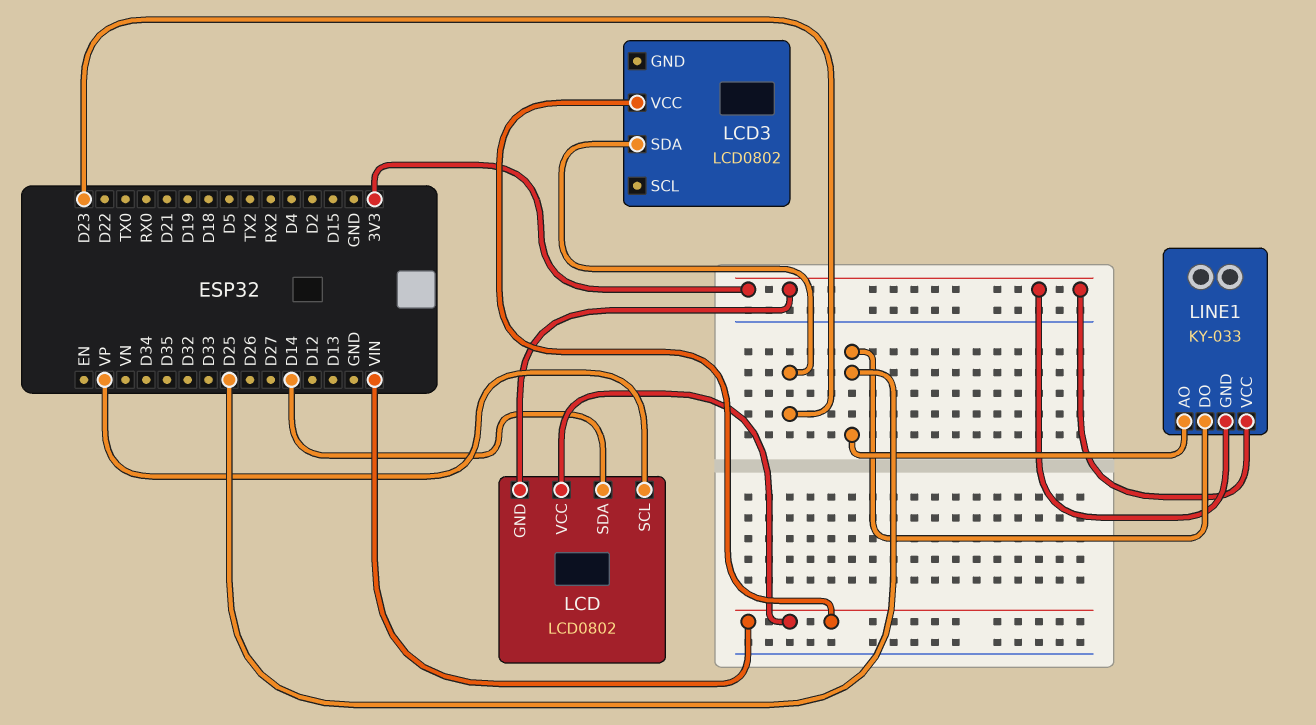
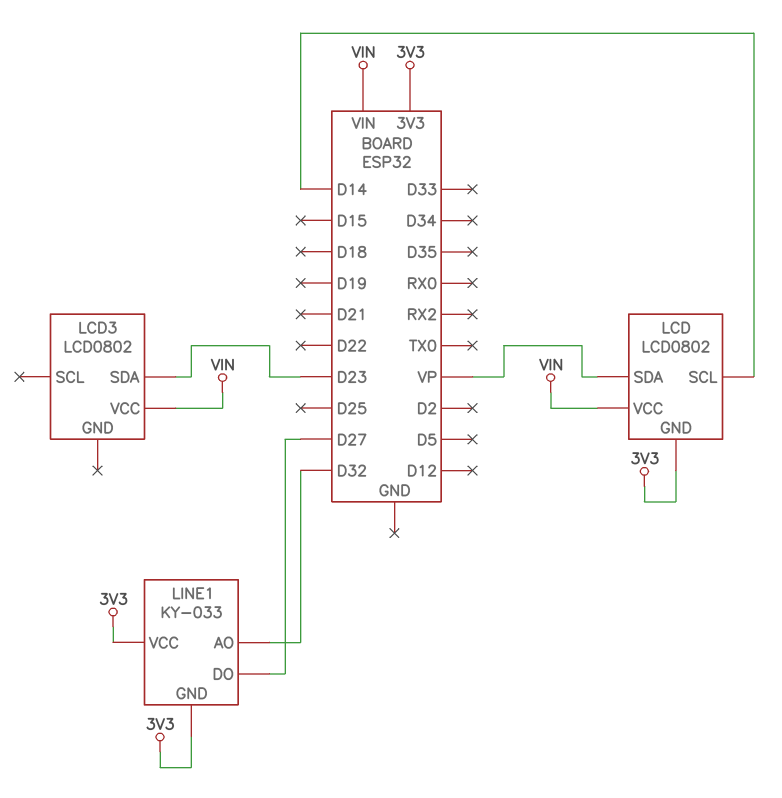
LCD pin SCL: VP -> D14
LCD pin SDA: D14 -> VP
LINE1 pin AO: D25 -> D32
LINE1 pin DO: D25 -> D27

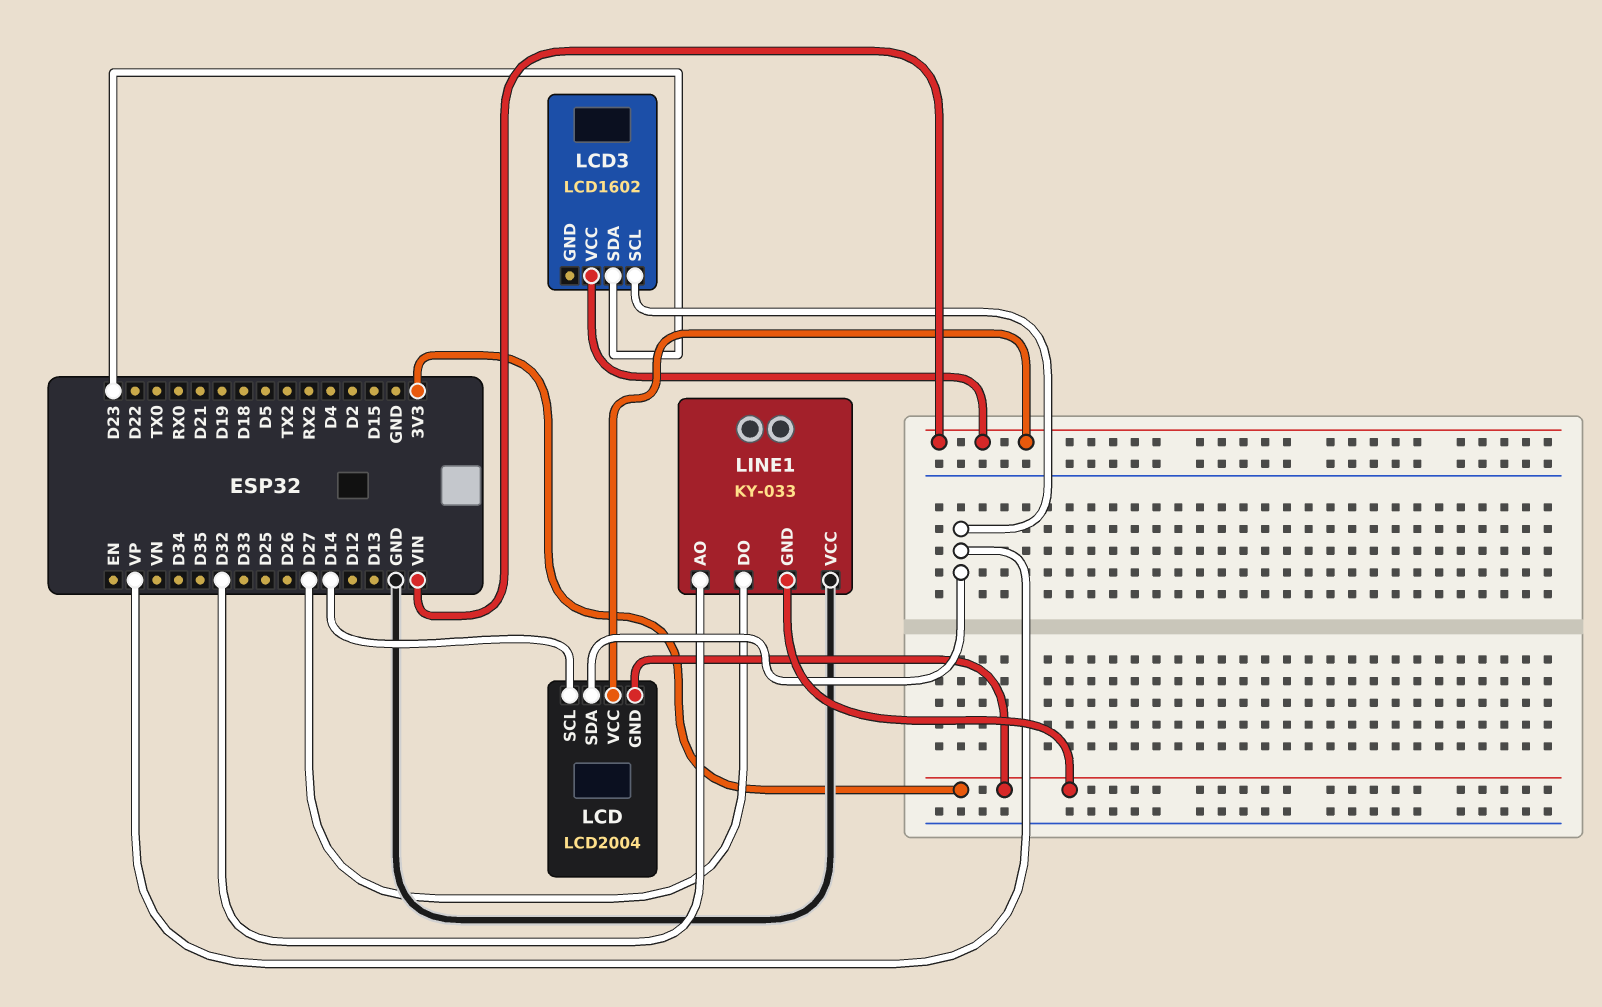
LCD: LCD0802 -> LCD2004
LCD3: LCD0802 -> LCD1602
LCD3 pin SCL: none -> VP
LINE1 pin VCC: 3V3 -> GND

